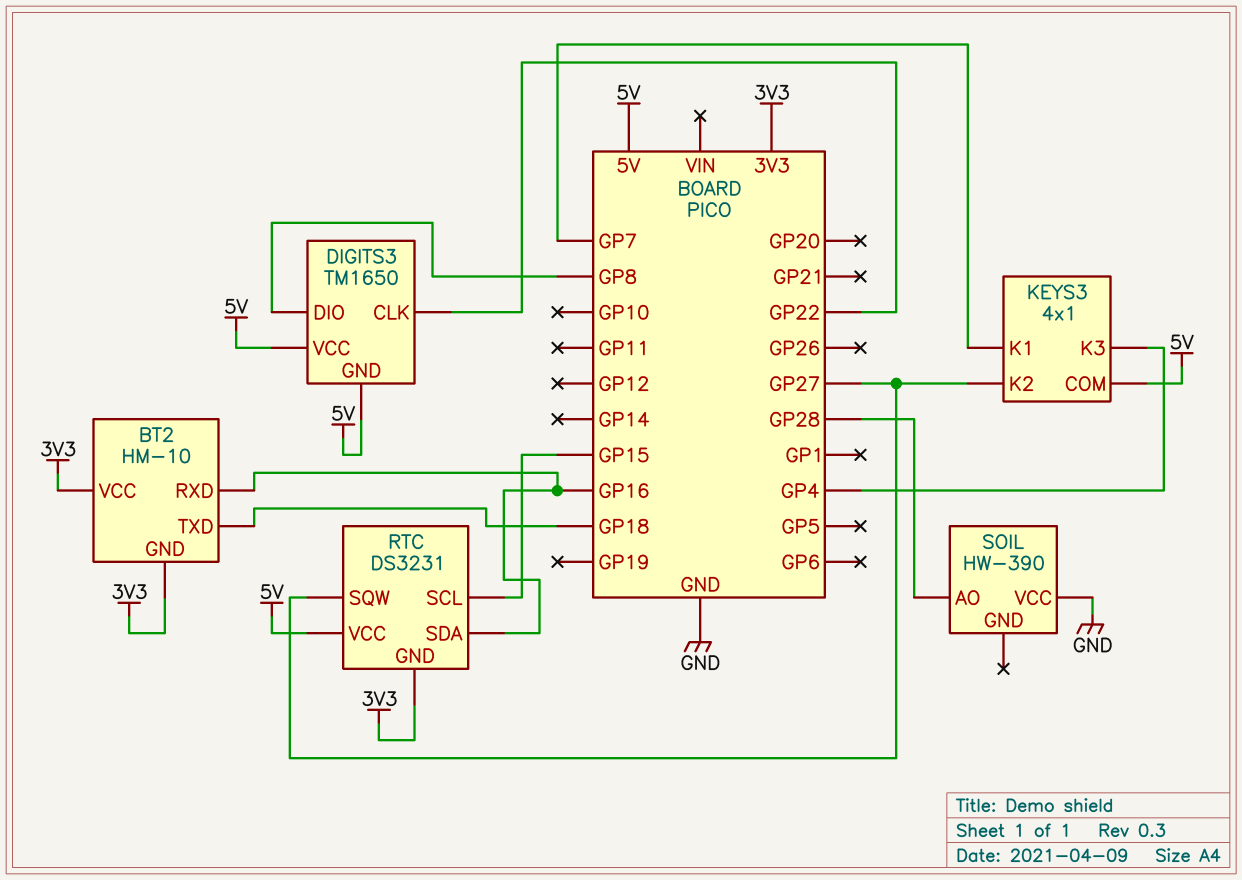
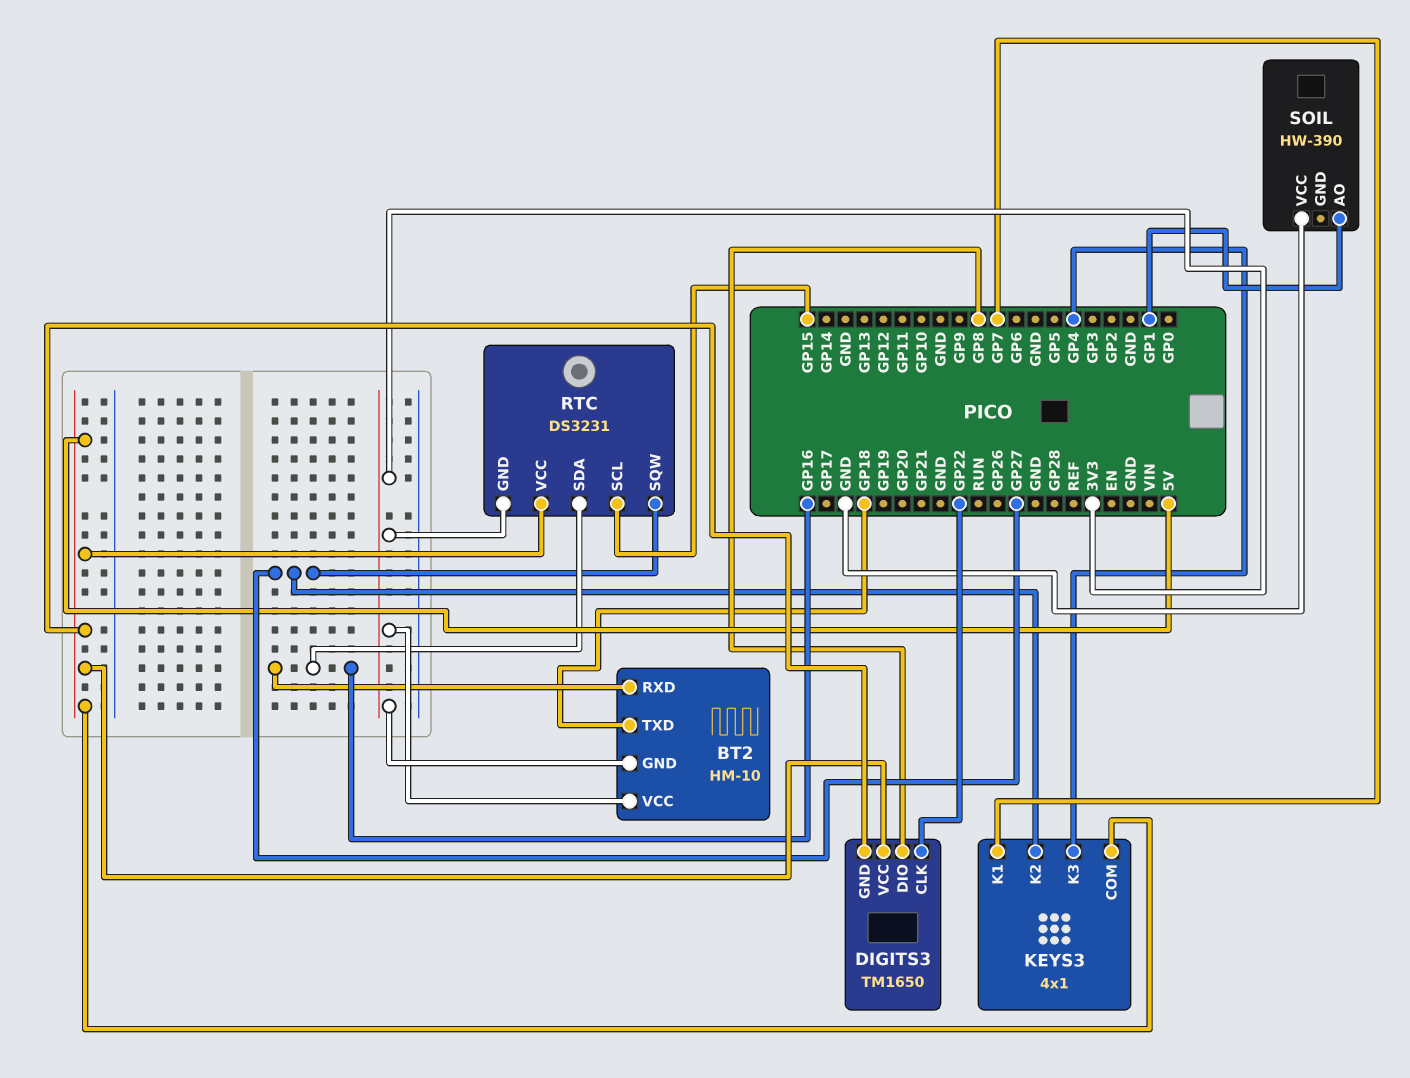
SOIL pin AO: GP28 -> GP1

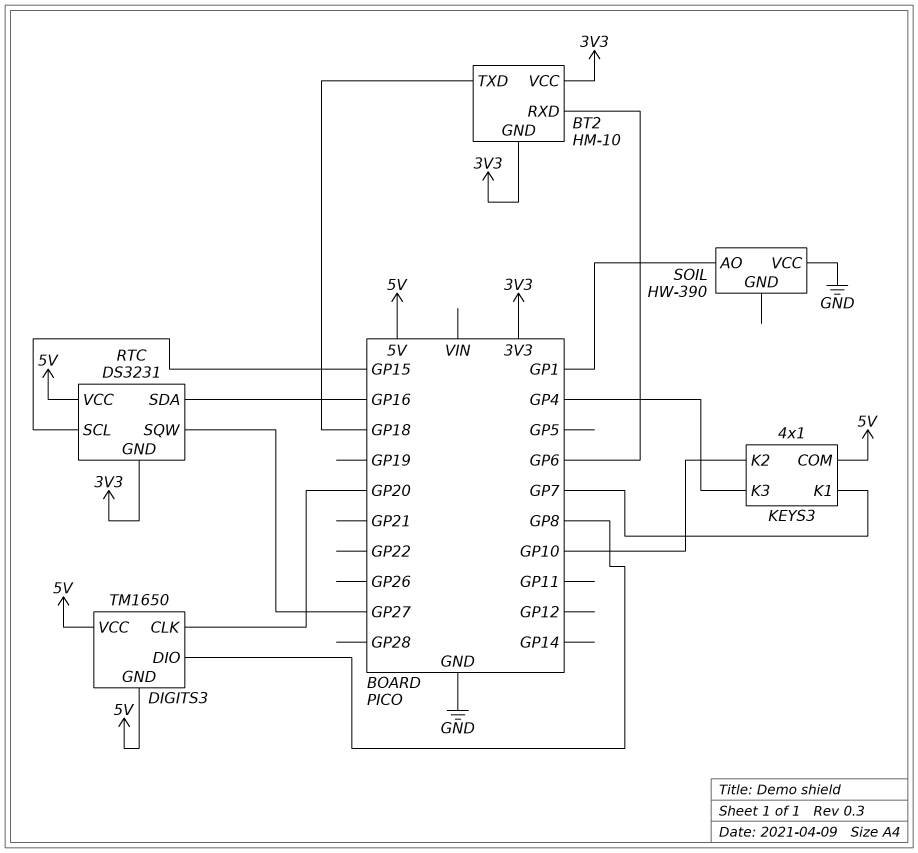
BT2 pin RXD: GP16 -> GP6
DIGITS3 pin CLK: GP22 -> GP20
KEYS3 pin K2: GP27 -> GP10

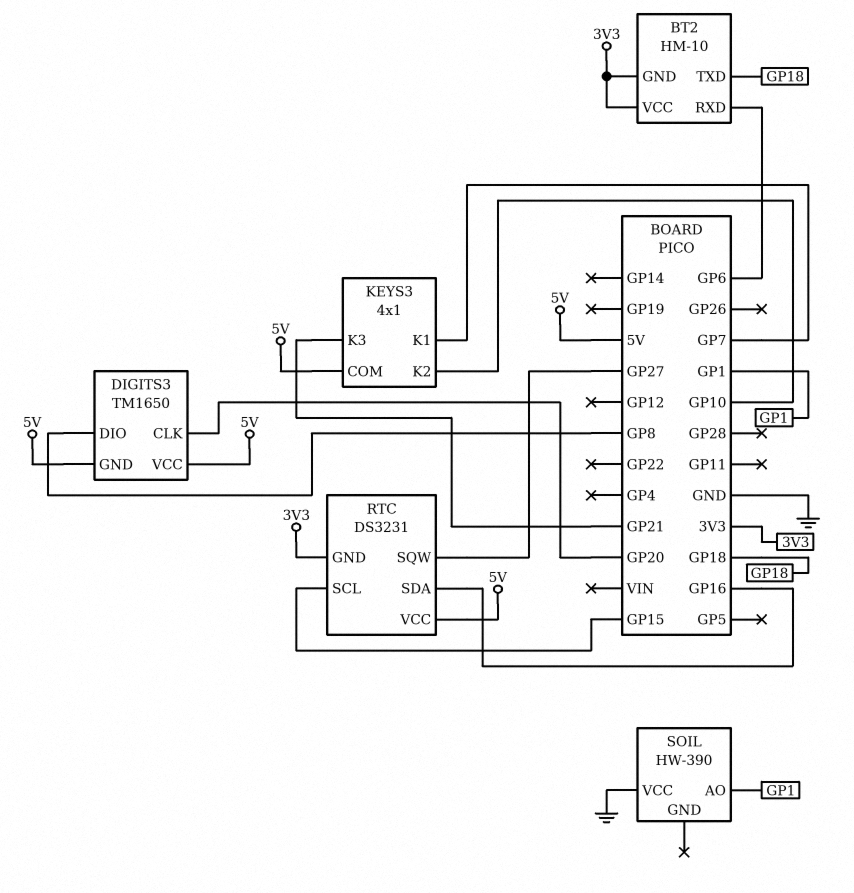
KEYS3 pin K3: GP4 -> GP21

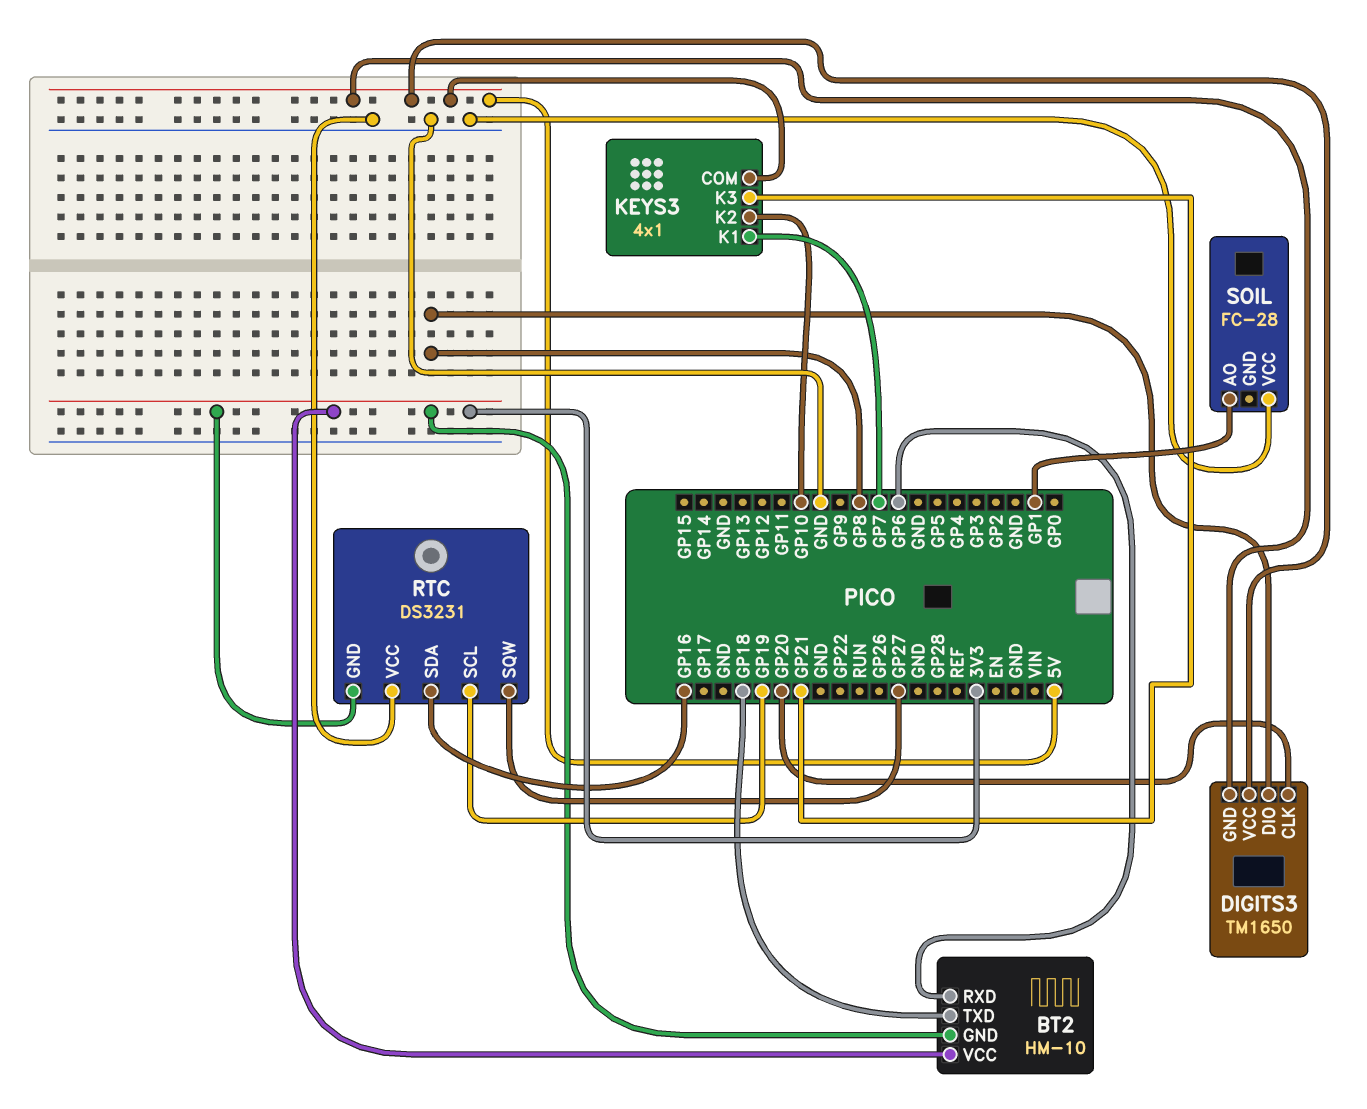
RTC pin SCL: GP15 -> GP19
RTC pin VCC: 5V -> GND
SOIL: HW-390 -> FC-28

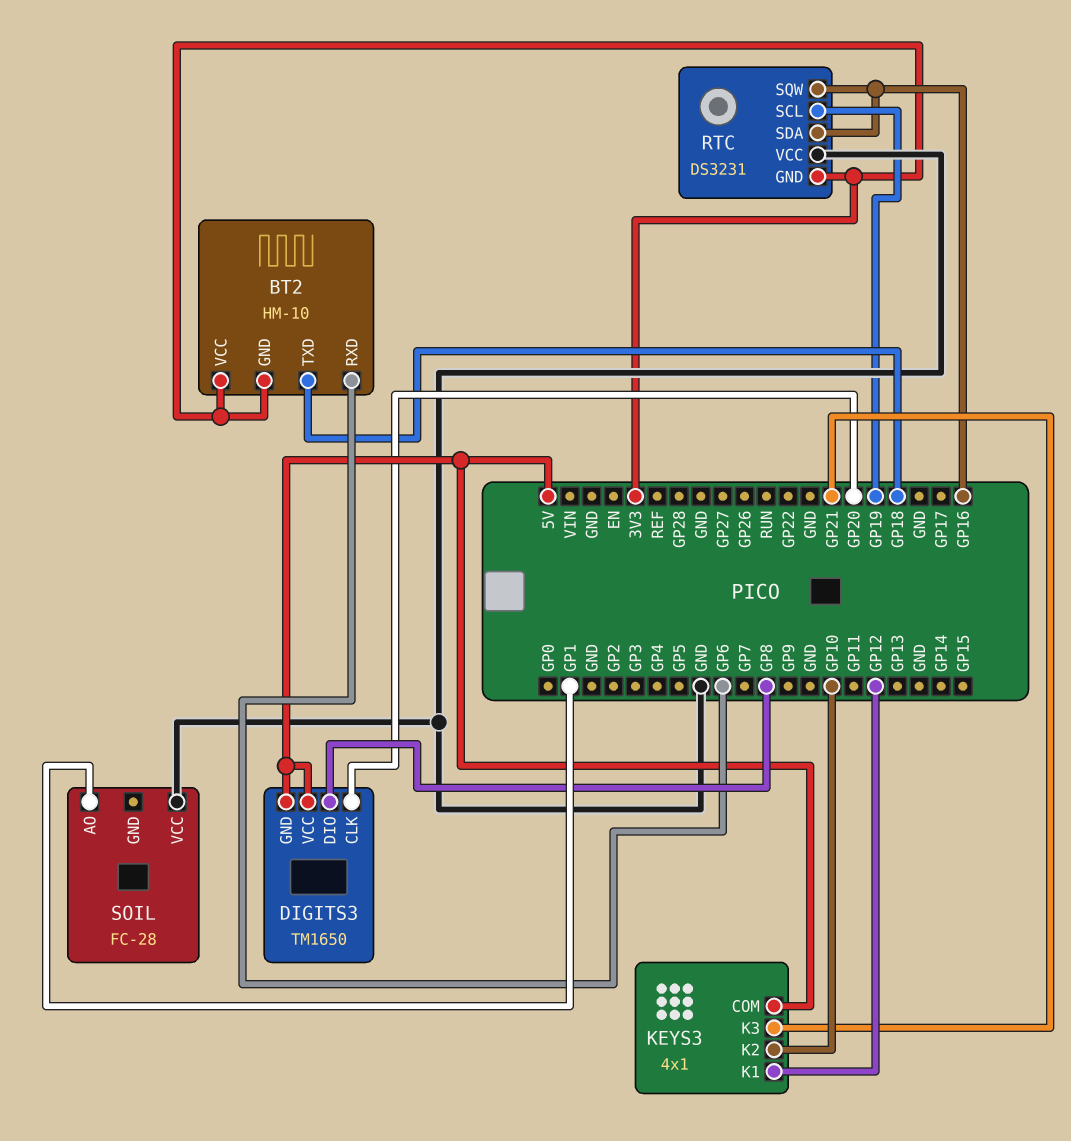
KEYS3 pin K1: GP7 -> GP12
RTC pin SQW: GP27 -> GP16

